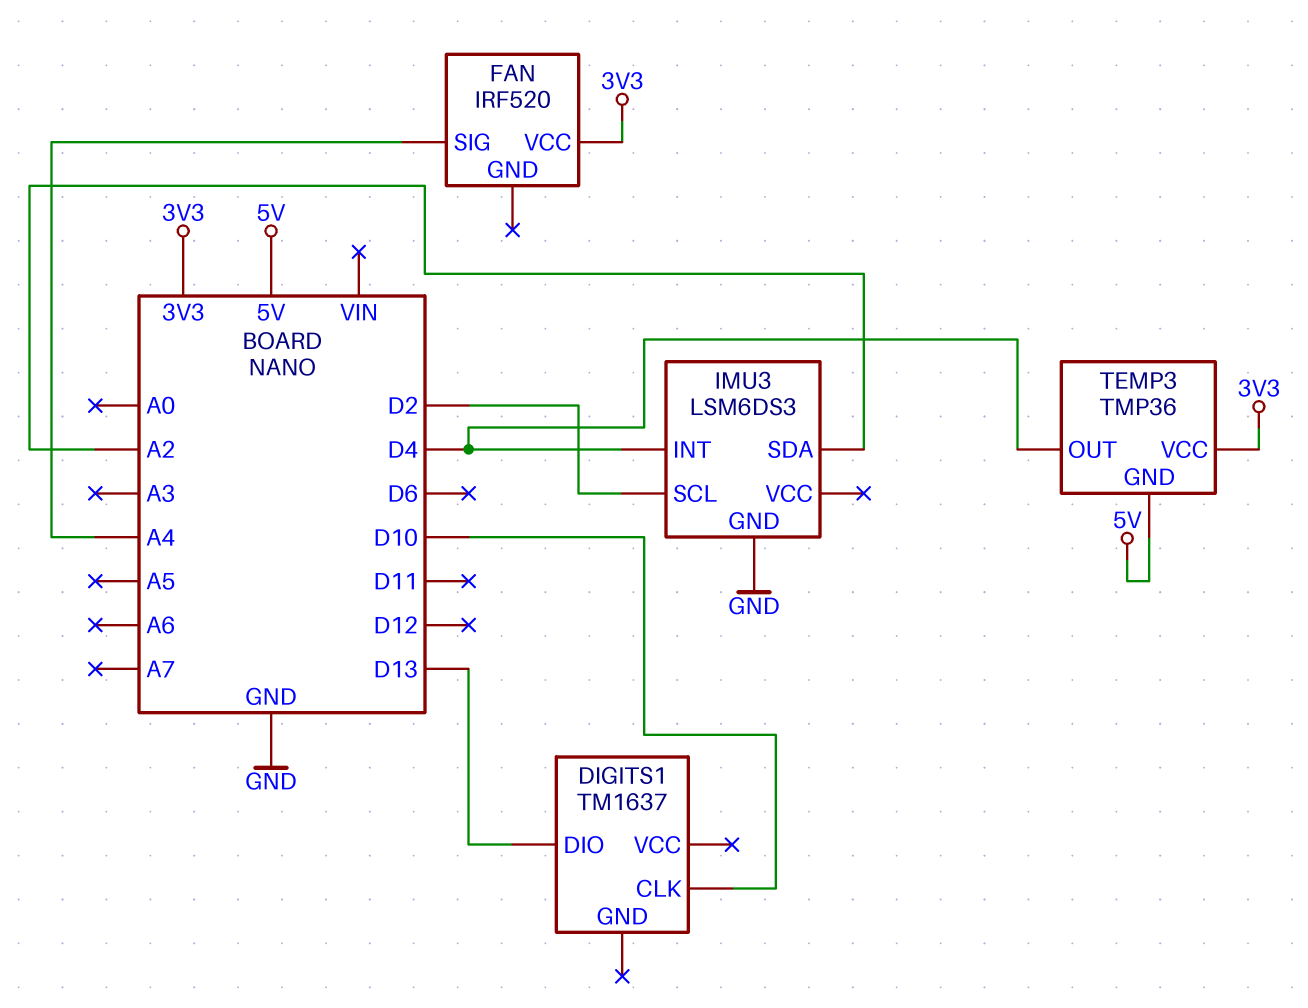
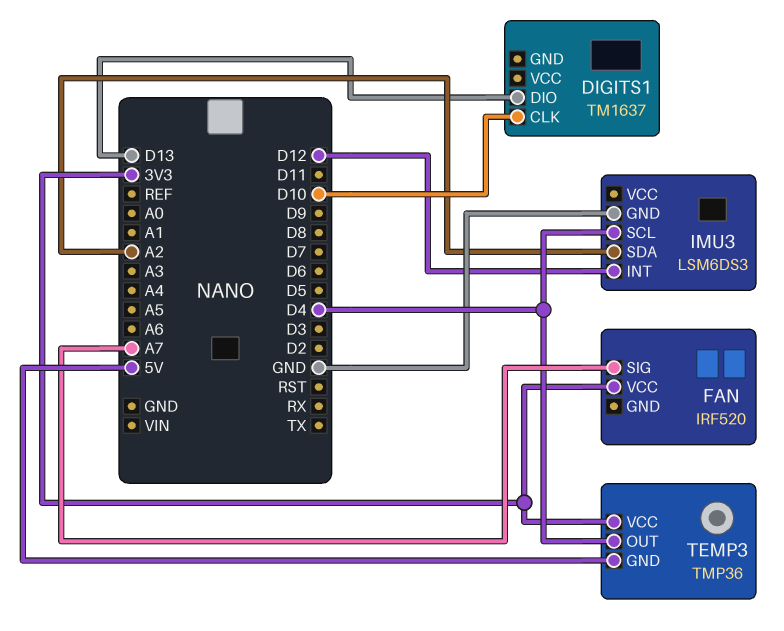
FAN pin SIG: A4 -> A7
IMU3 pin INT: D4 -> D12
IMU3 pin SCL: D2 -> D4

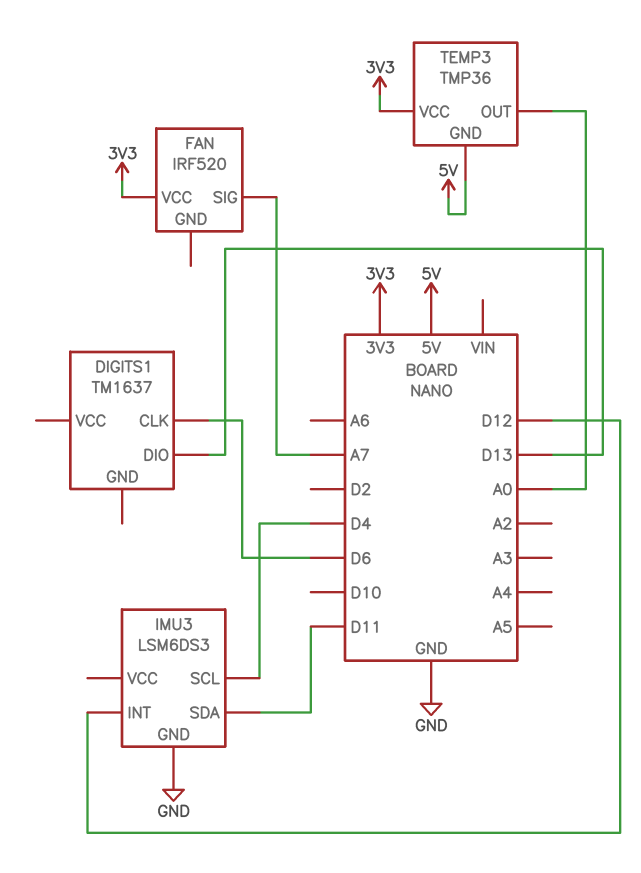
DIGITS1 pin CLK: D10 -> D6
IMU3 pin SDA: A2 -> D11
TEMP3 pin OUT: D4 -> A0

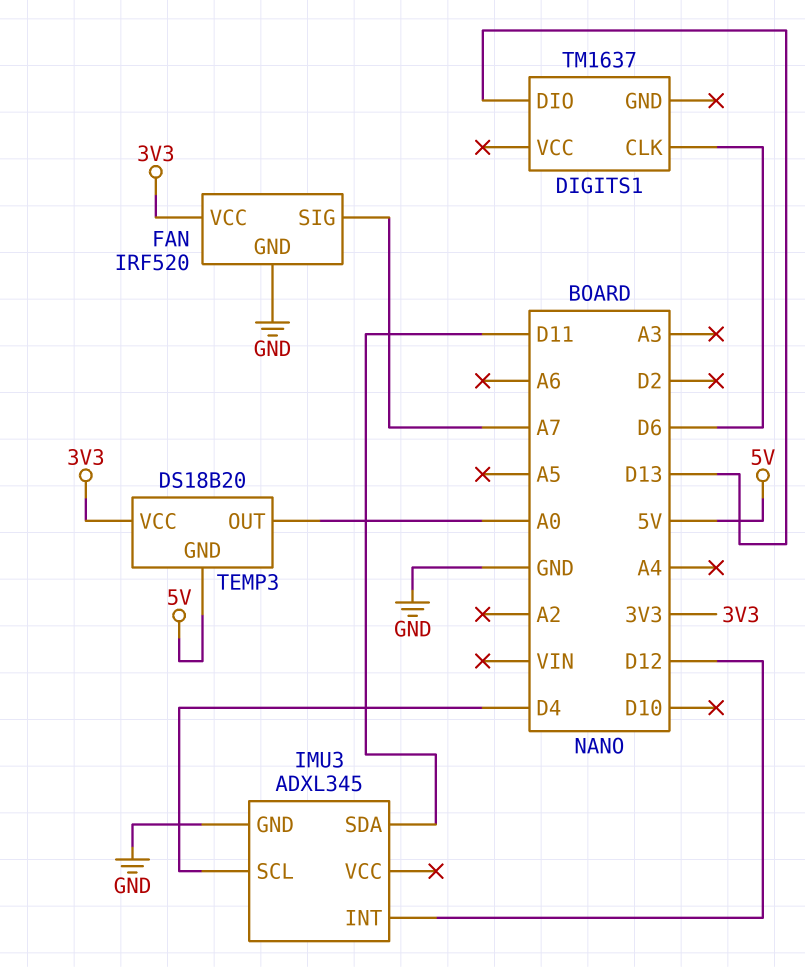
FAN pin GND: none -> GND
IMU3: LSM6DS3 -> ADXL345
TEMP3: TMP36 -> DS18B20

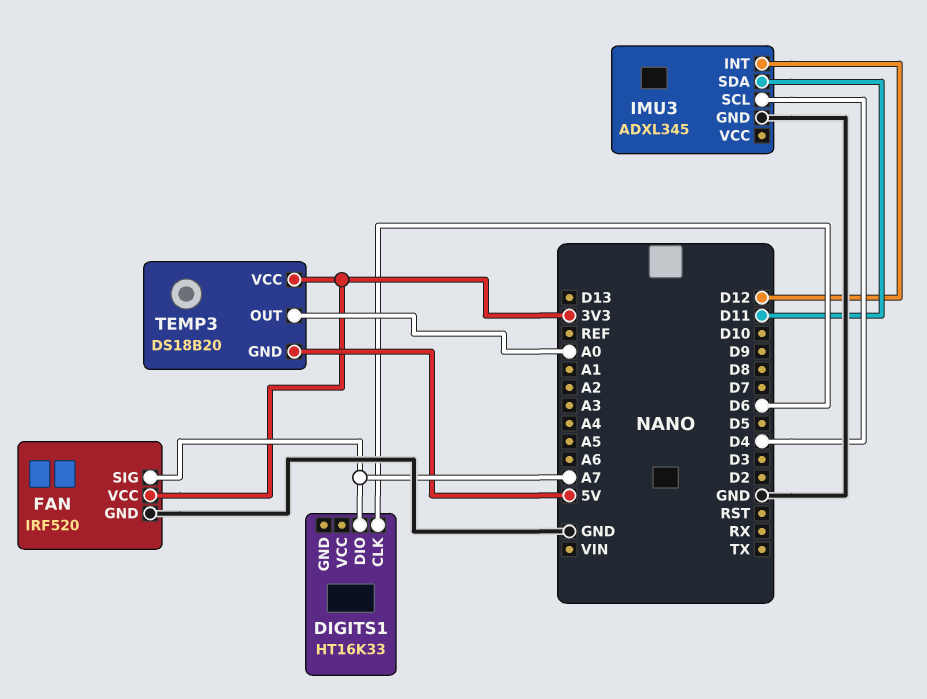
DIGITS1: TM1637 -> HT16K33
DIGITS1 pin DIO: D13 -> A7

